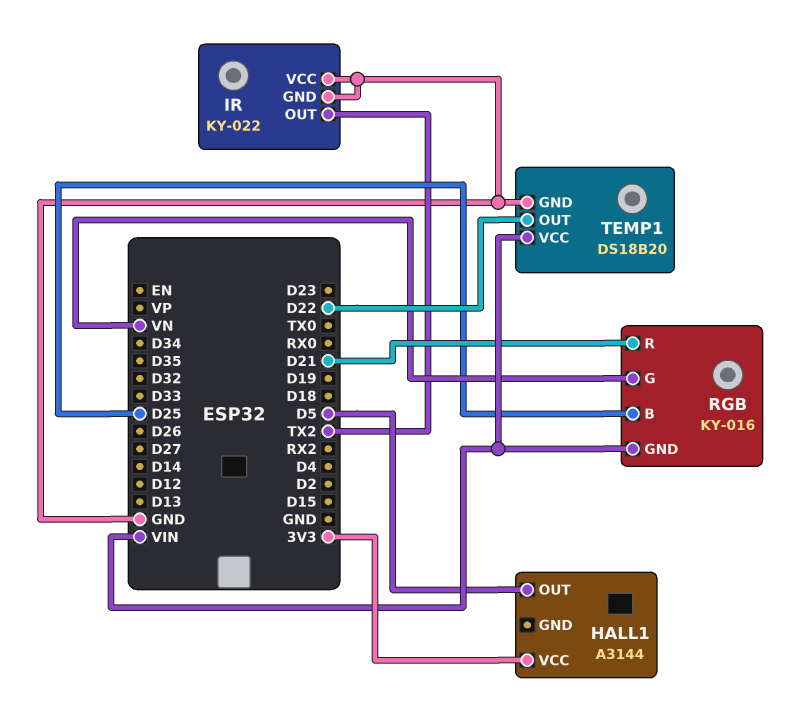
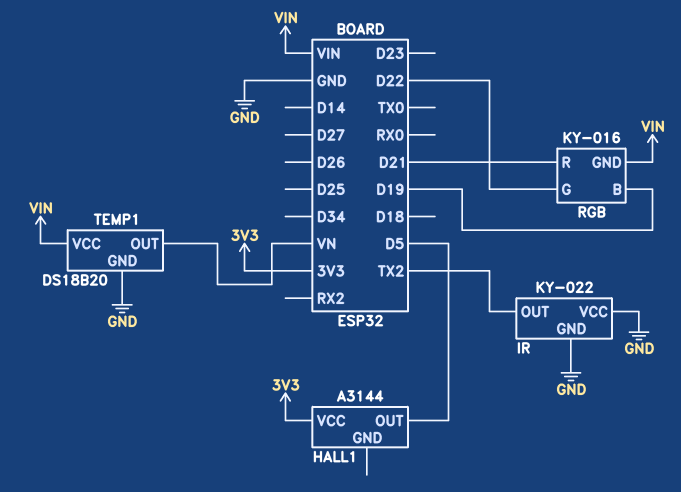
RGB pin B: D25 -> D19
RGB pin G: VN -> D22
TEMP1 pin OUT: D22 -> VN

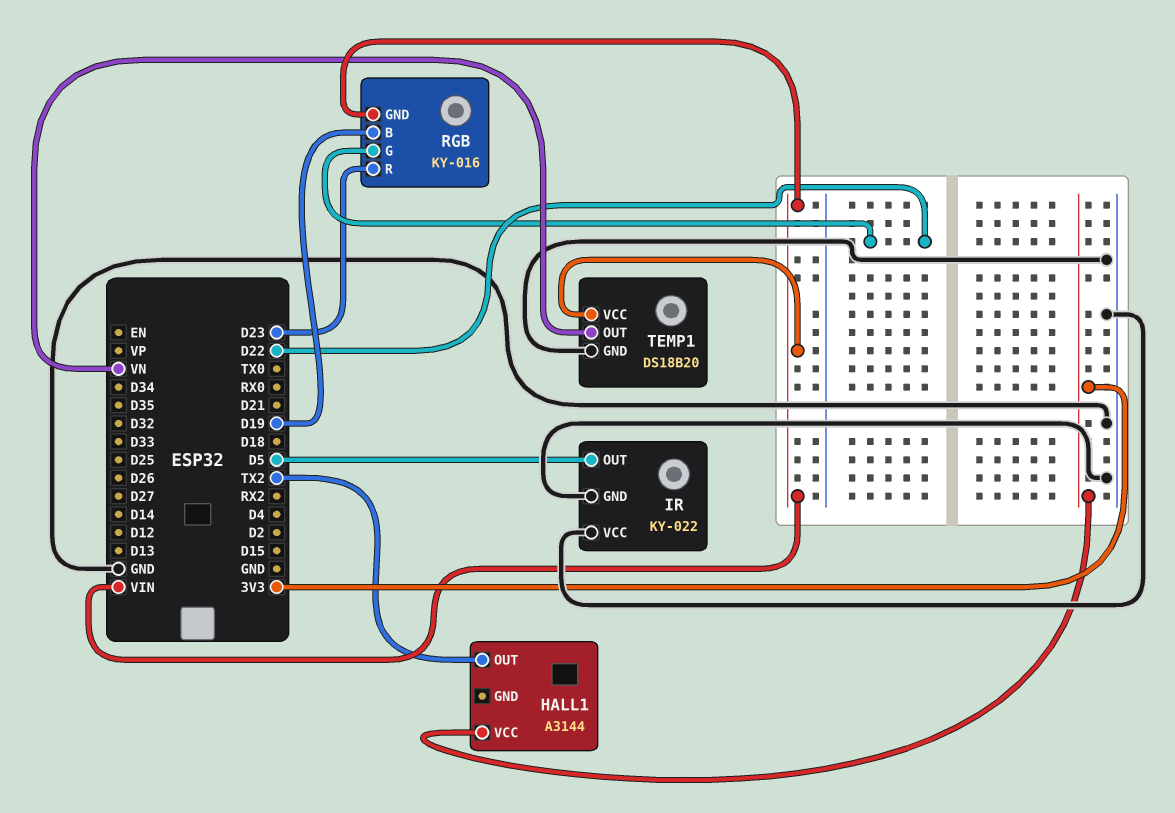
HALL1 pin OUT: D5 -> TX2
IR pin OUT: TX2 -> D5
RGB pin R: D21 -> D23

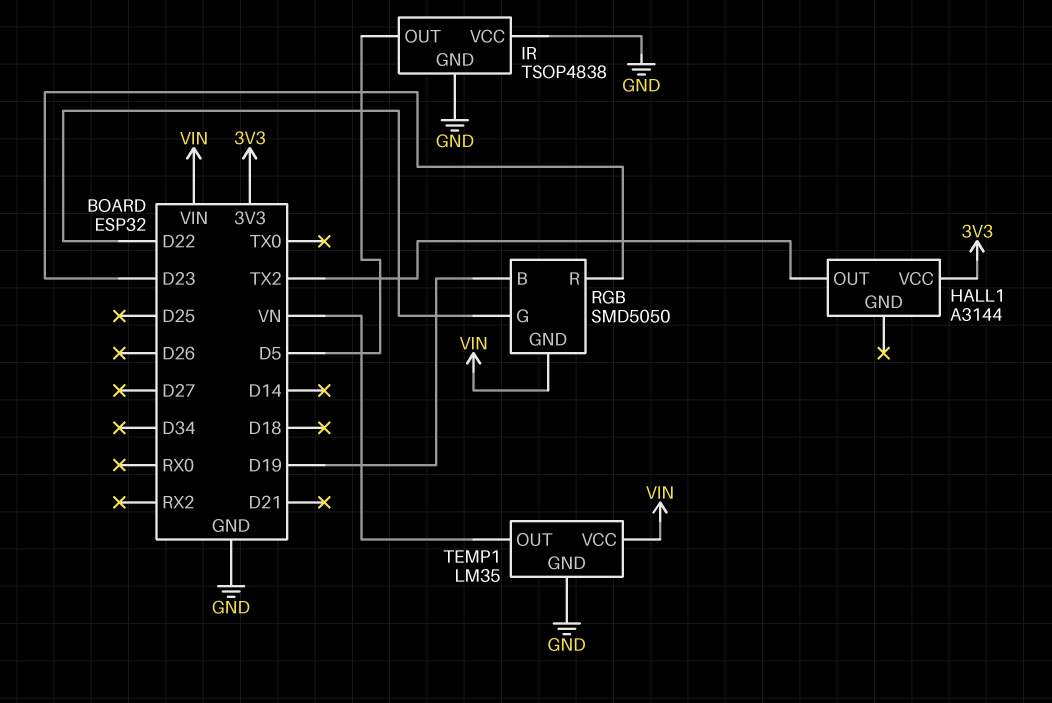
IR: KY-022 -> TSOP4838
RGB: KY-016 -> SMD5050
TEMP1: DS18B20 -> LM35

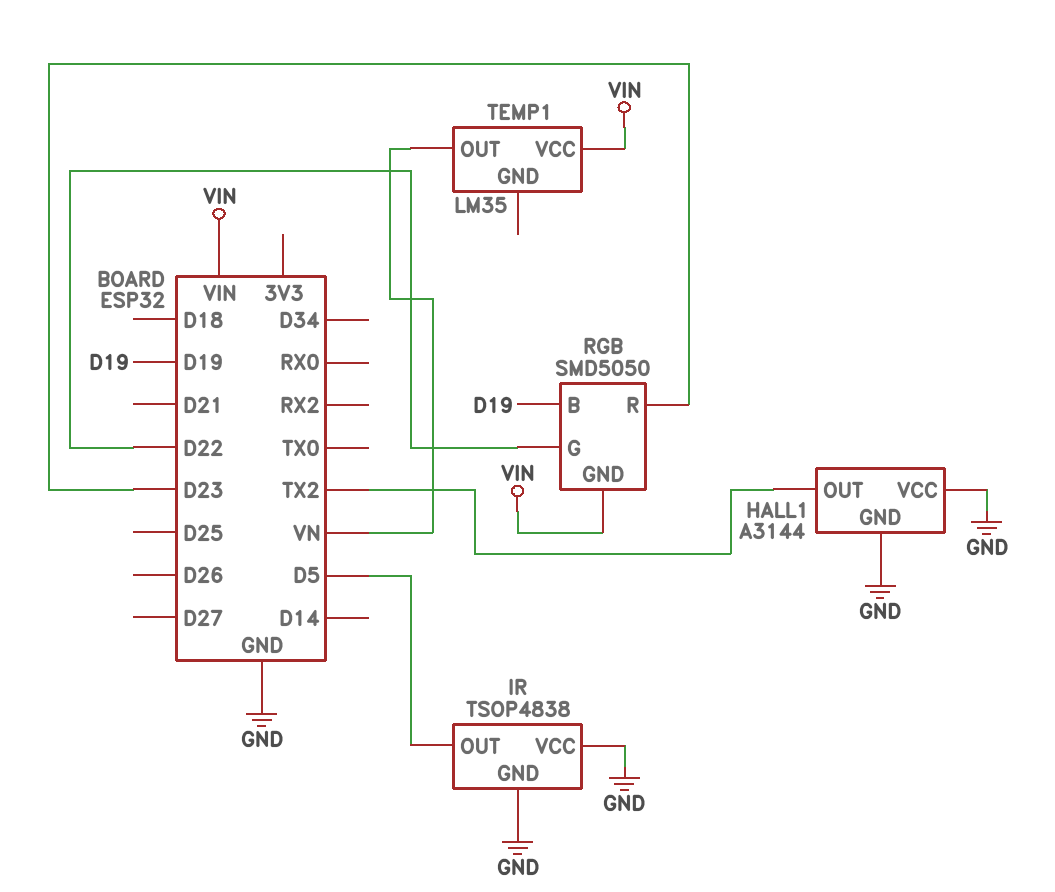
HALL1 pin GND: none -> GND
HALL1 pin VCC: 3V3 -> GND
TEMP1 pin GND: GND -> none

